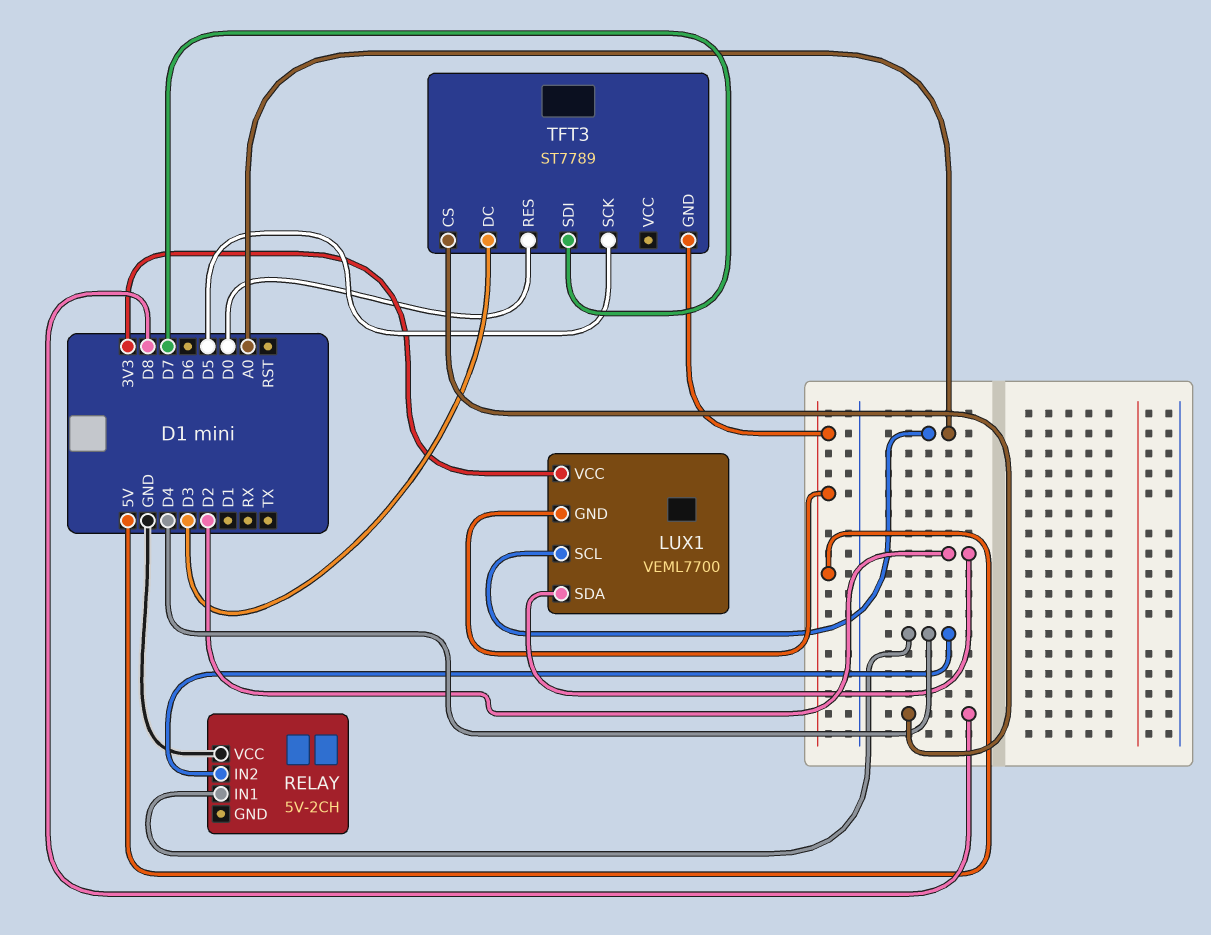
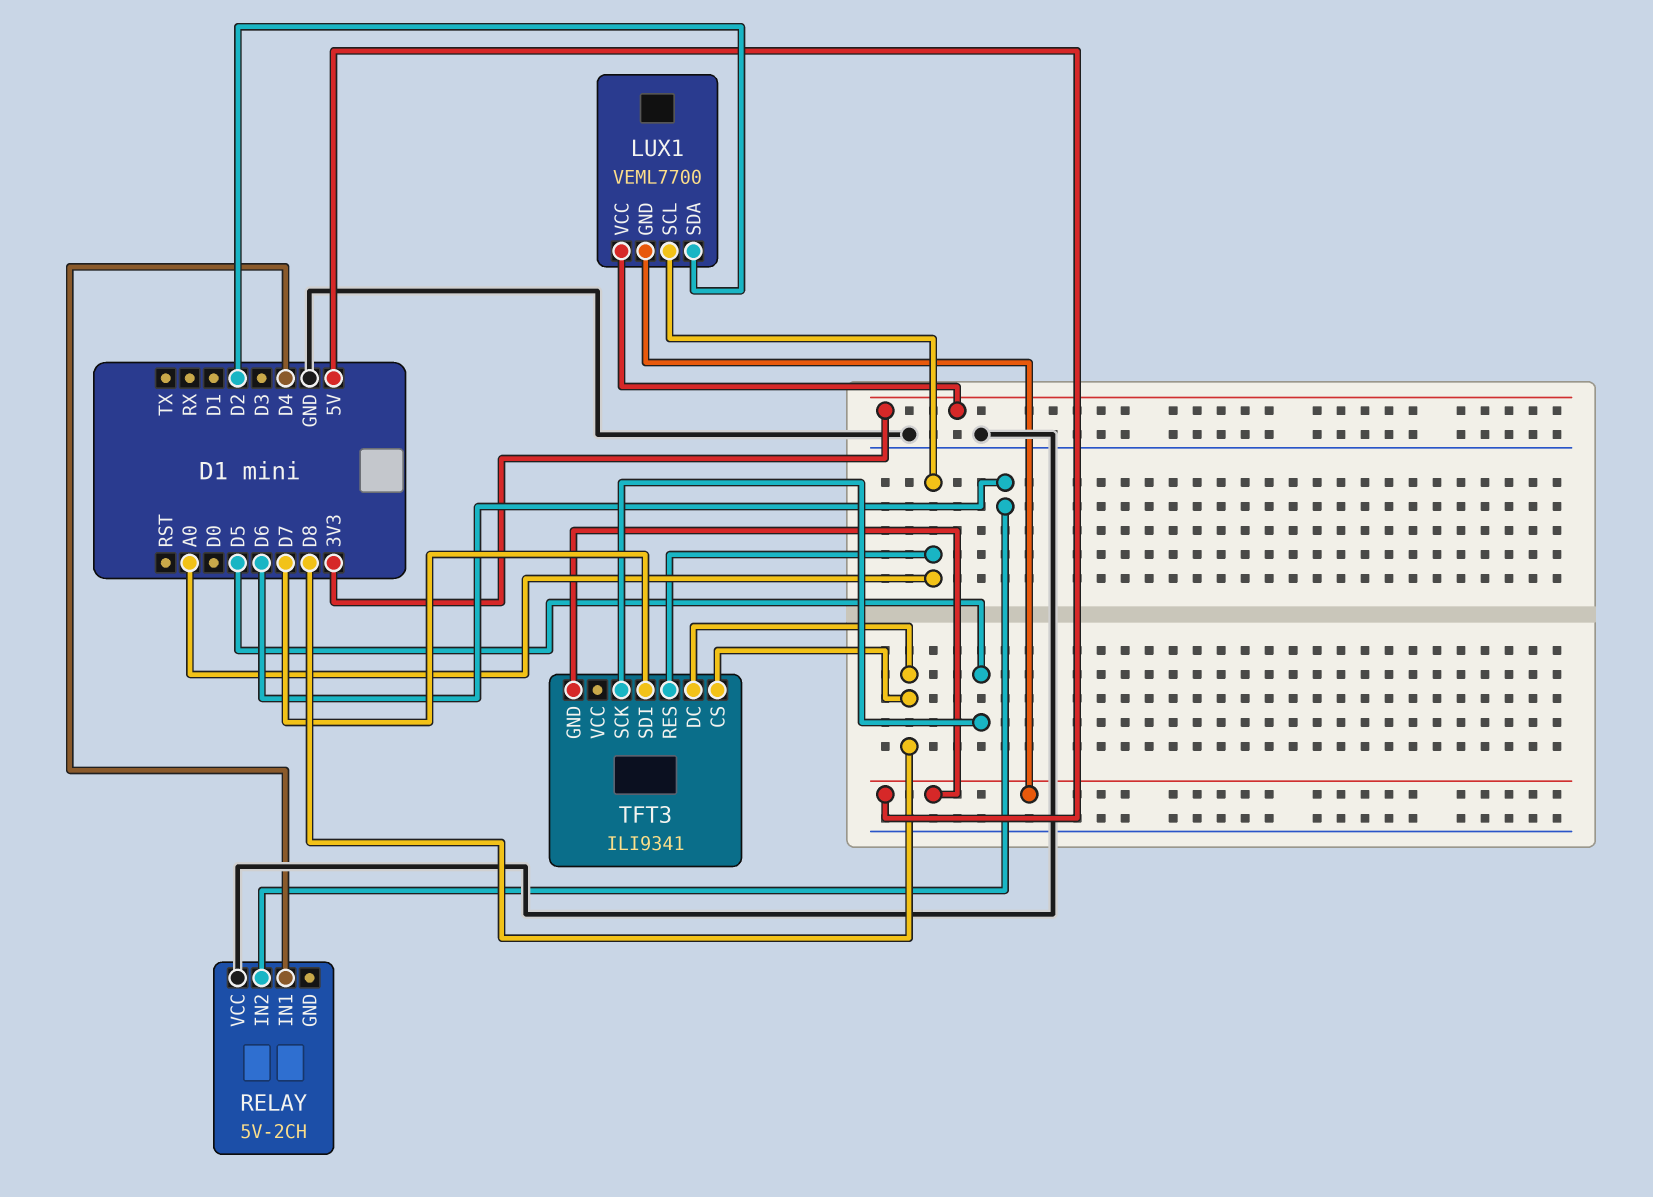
RELAY pin IN2: D4 -> D6
TFT3: ST7789 -> ILI9341
TFT3 pin DC: D3 -> D8
TFT3 pin RES: D0 -> A0

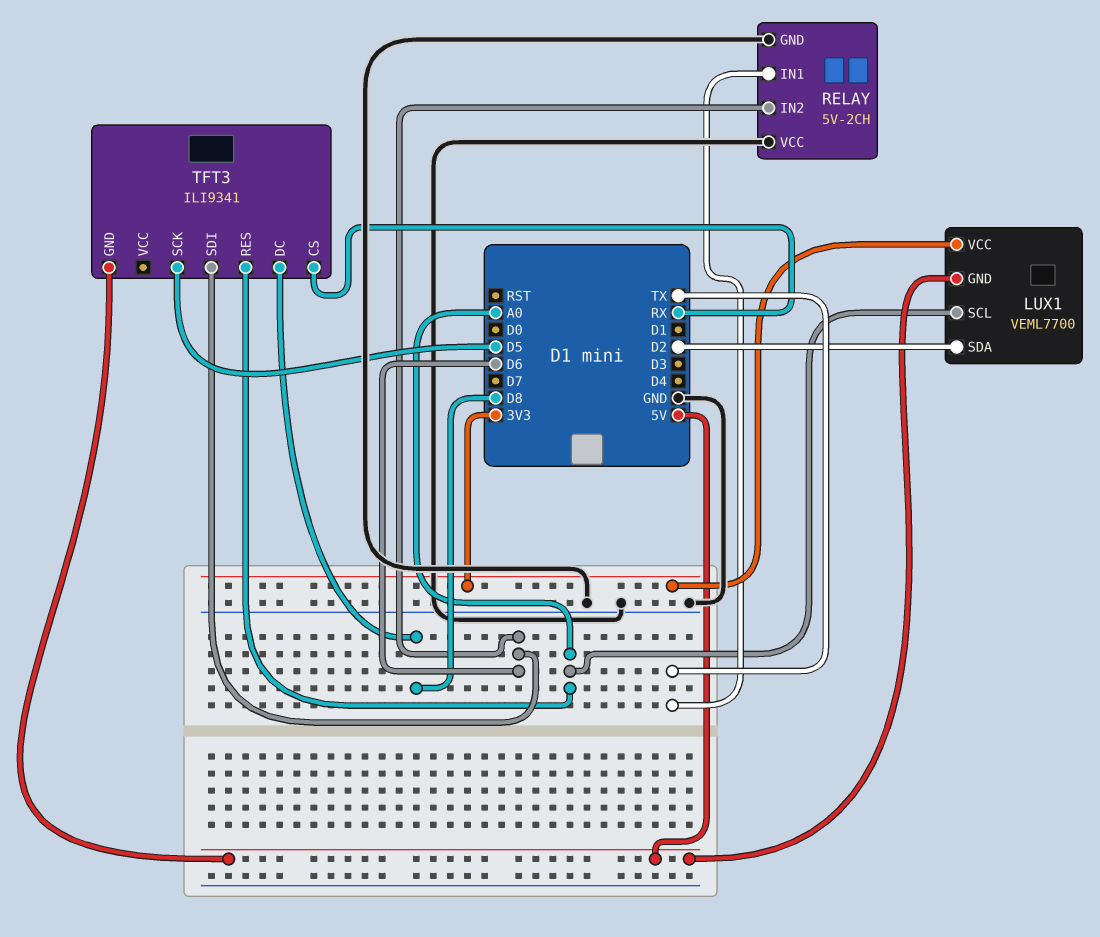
RELAY pin GND: none -> GND
RELAY pin IN1: D4 -> TX
TFT3 pin CS: D8 -> RX
TFT3 pin SDI: D7 -> D6

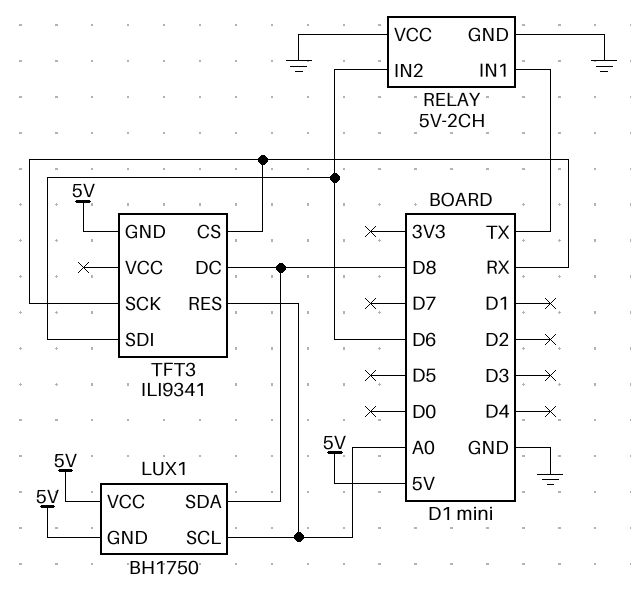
LUX1: VEML7700 -> BH1750
LUX1 pin SDA: D2 -> D8
LUX1 pin VCC: 3V3 -> 5V
TFT3 pin SCK: D5 -> RX

